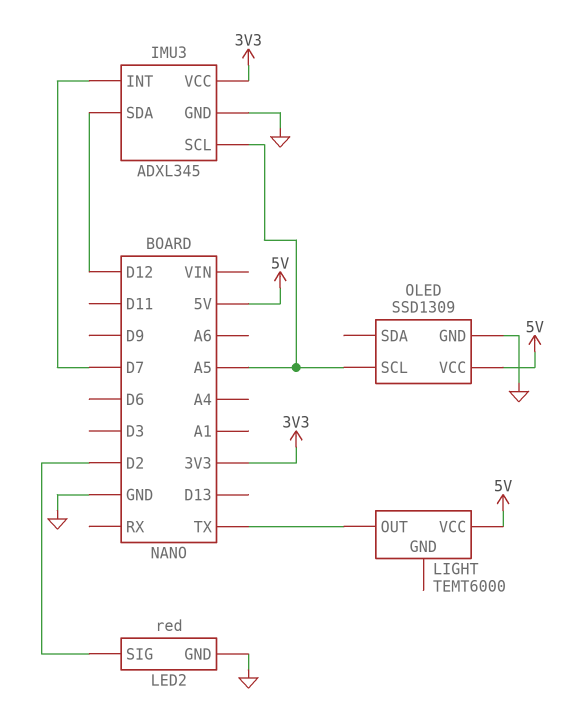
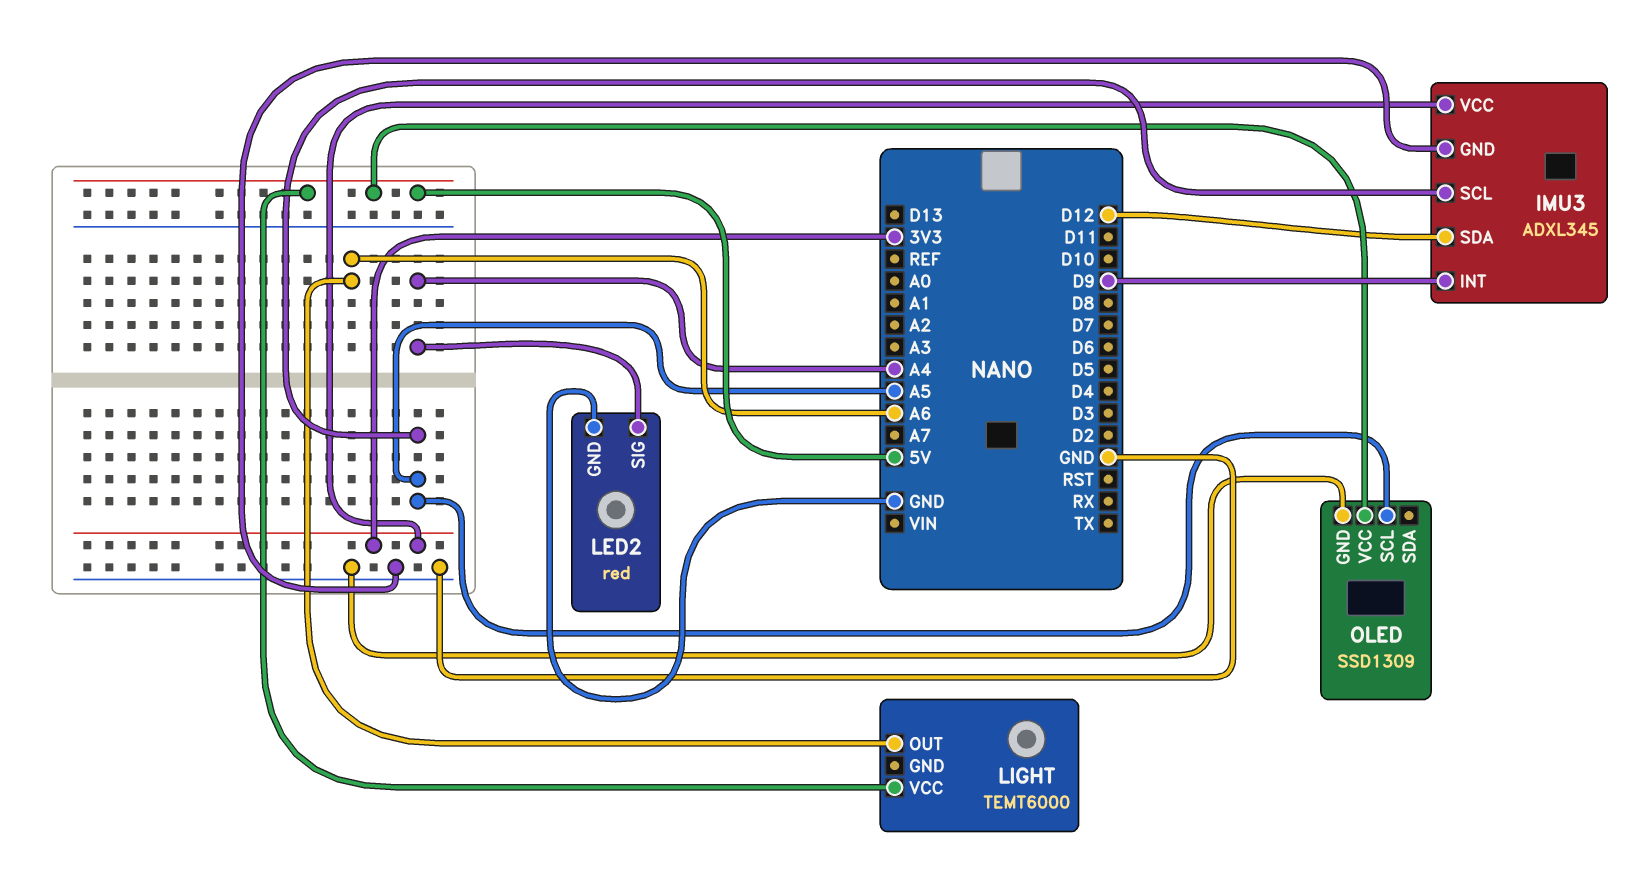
IMU3 pin INT: D7 -> D9
LED2 pin SIG: D2 -> A4
LIGHT pin OUT: TX -> A6

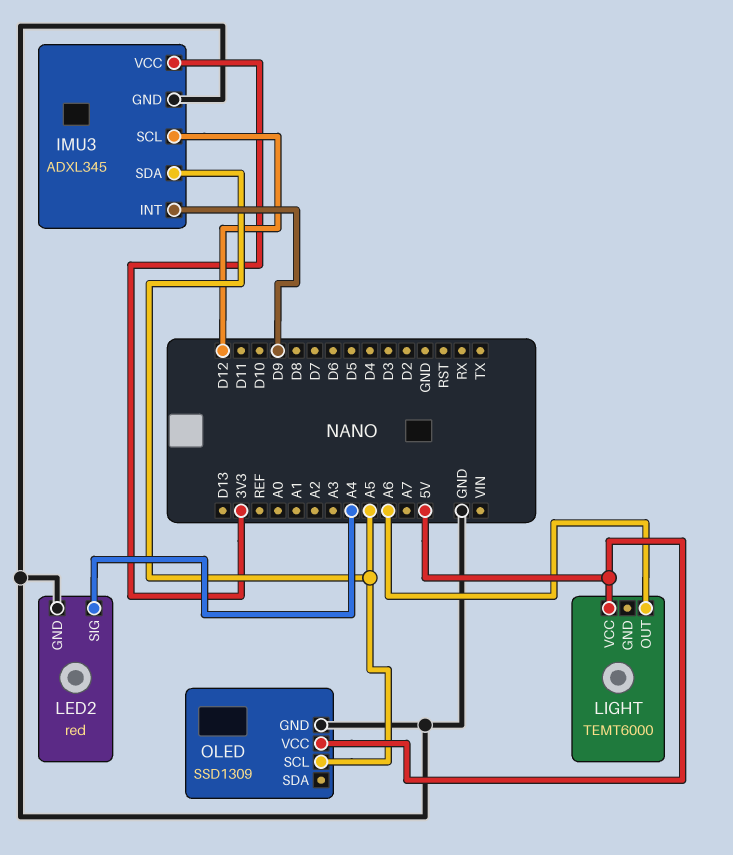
IMU3 pin SCL: A5 -> D12
IMU3 pin SDA: D12 -> A5

